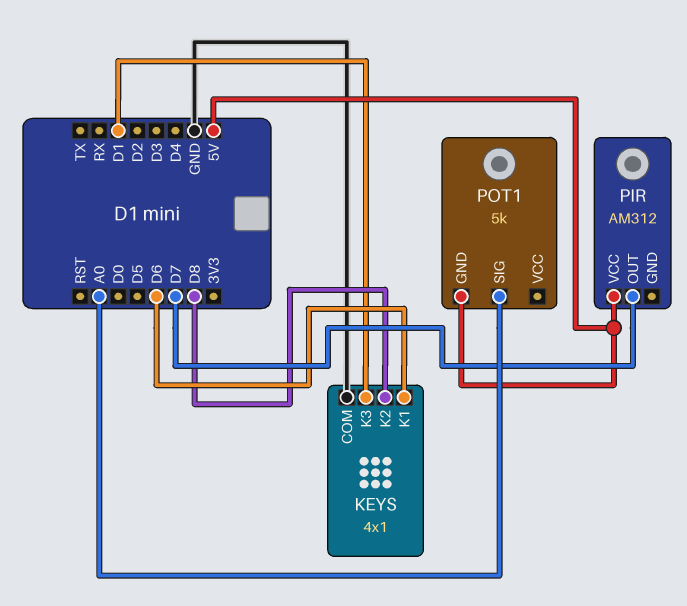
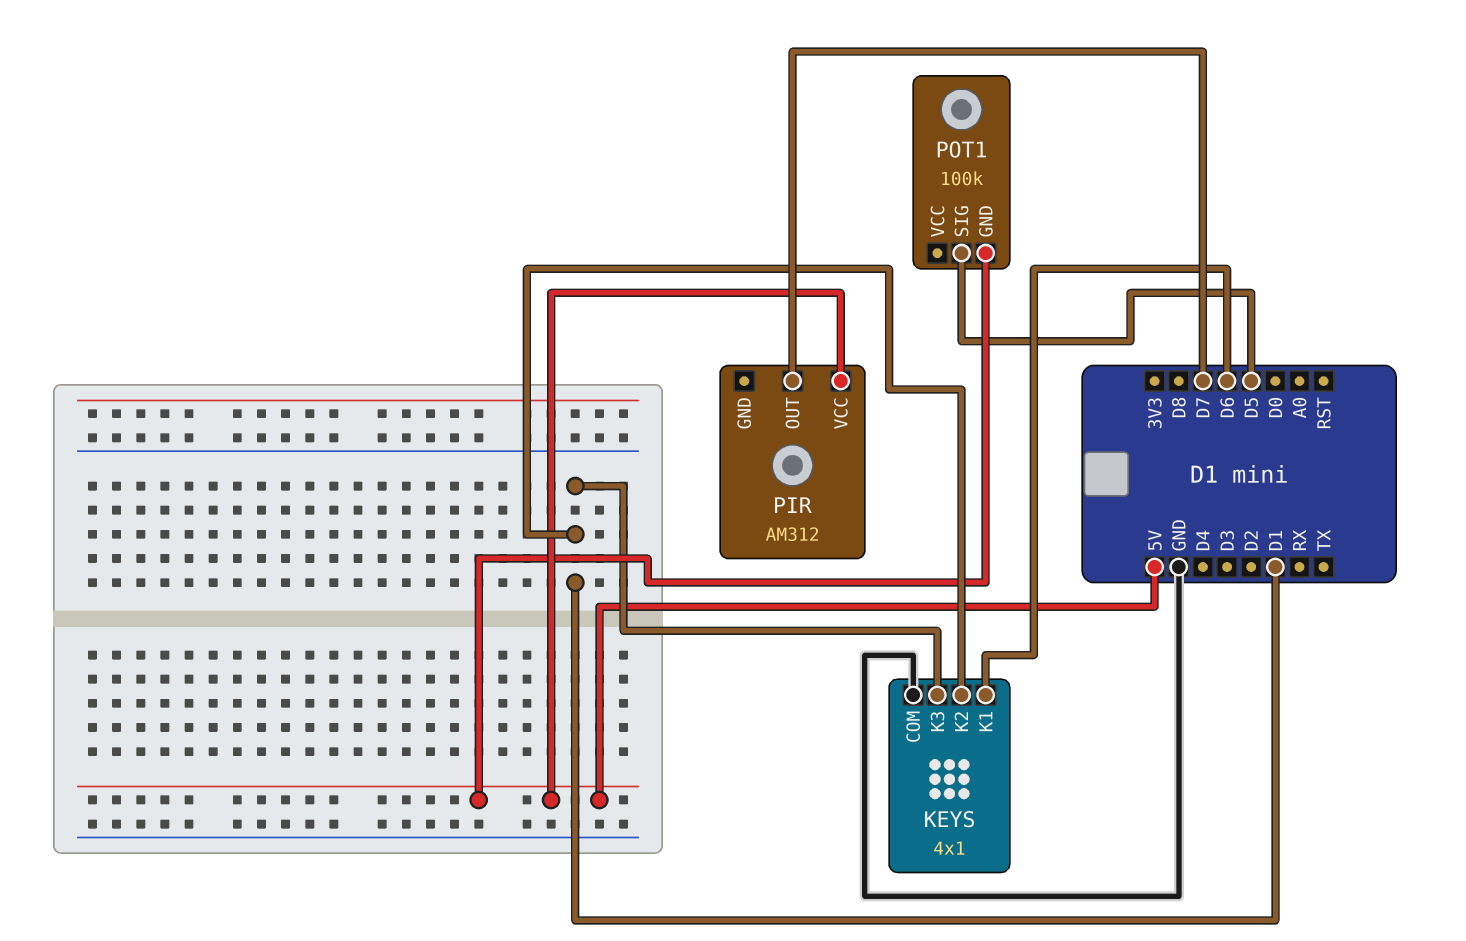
KEYS pin K2: D8 -> D1
POT1: 5k -> 100k
POT1 pin SIG: A0 -> D5

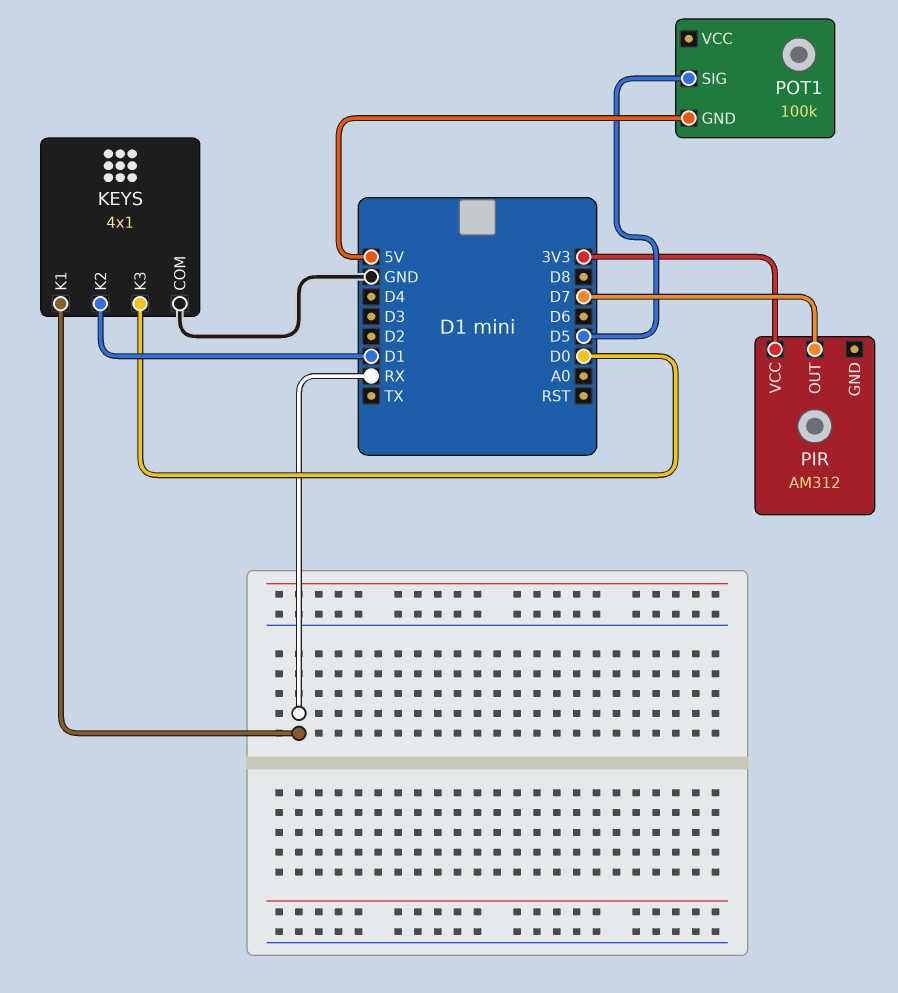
KEYS pin K1: D6 -> RX
KEYS pin K3: D1 -> D0
PIR pin VCC: 5V -> 3V3

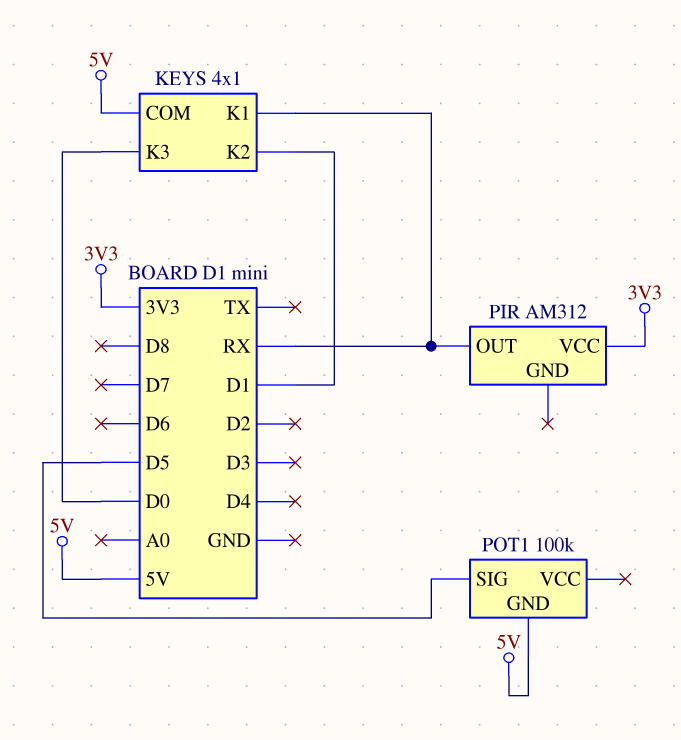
KEYS pin COM: GND -> 5V
PIR pin OUT: D7 -> RX

